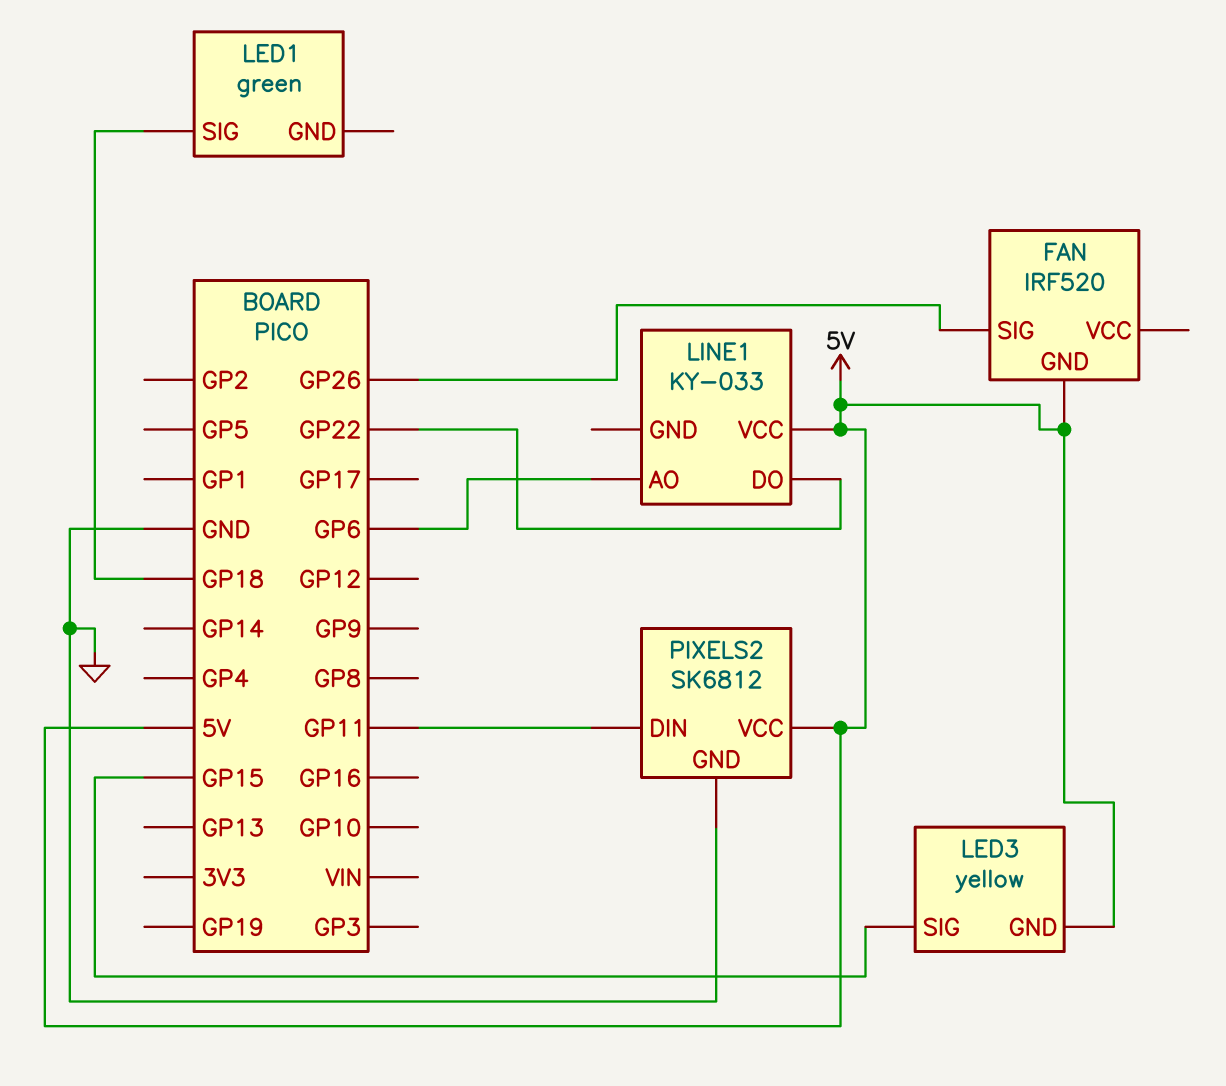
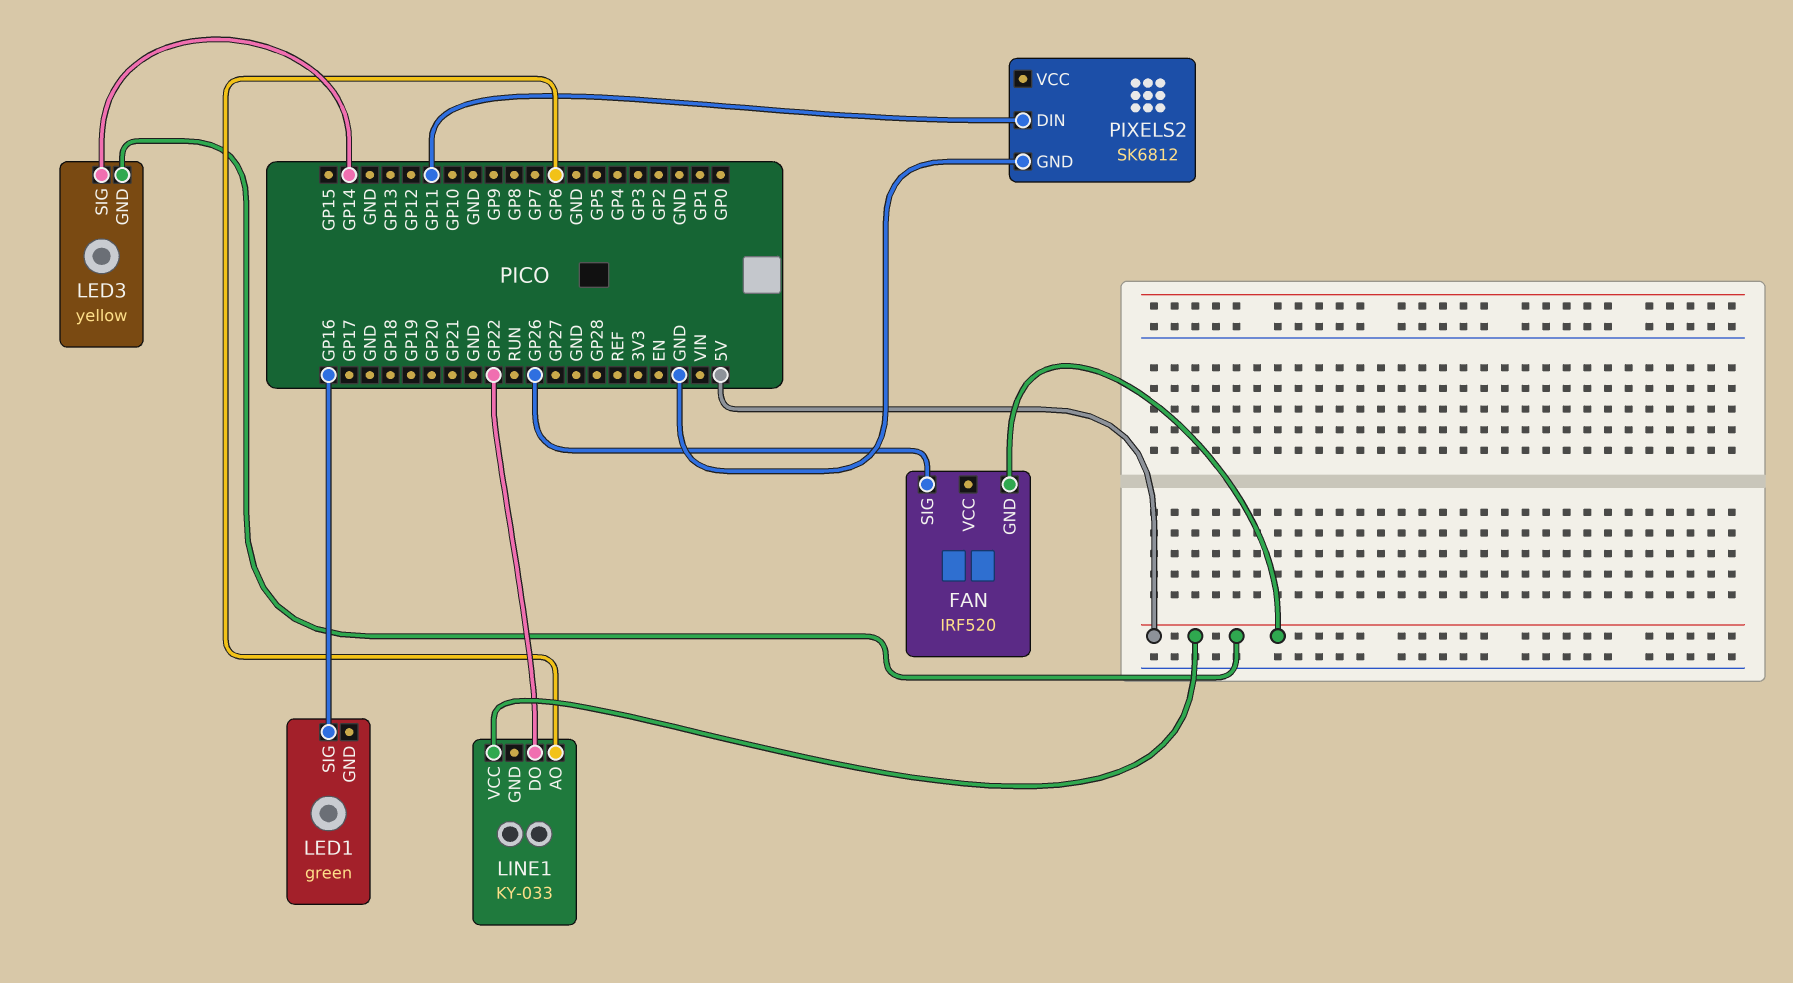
LED1 pin SIG: GP18 -> GP16
LED3 pin SIG: GP15 -> GP14
PIXELS2 pin VCC: 5V -> none

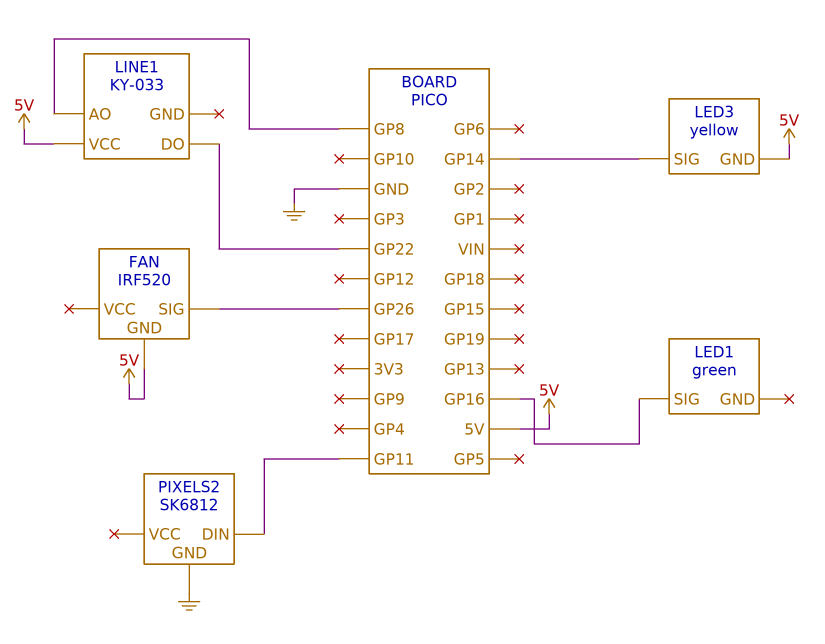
LINE1 pin AO: GP6 -> GP8

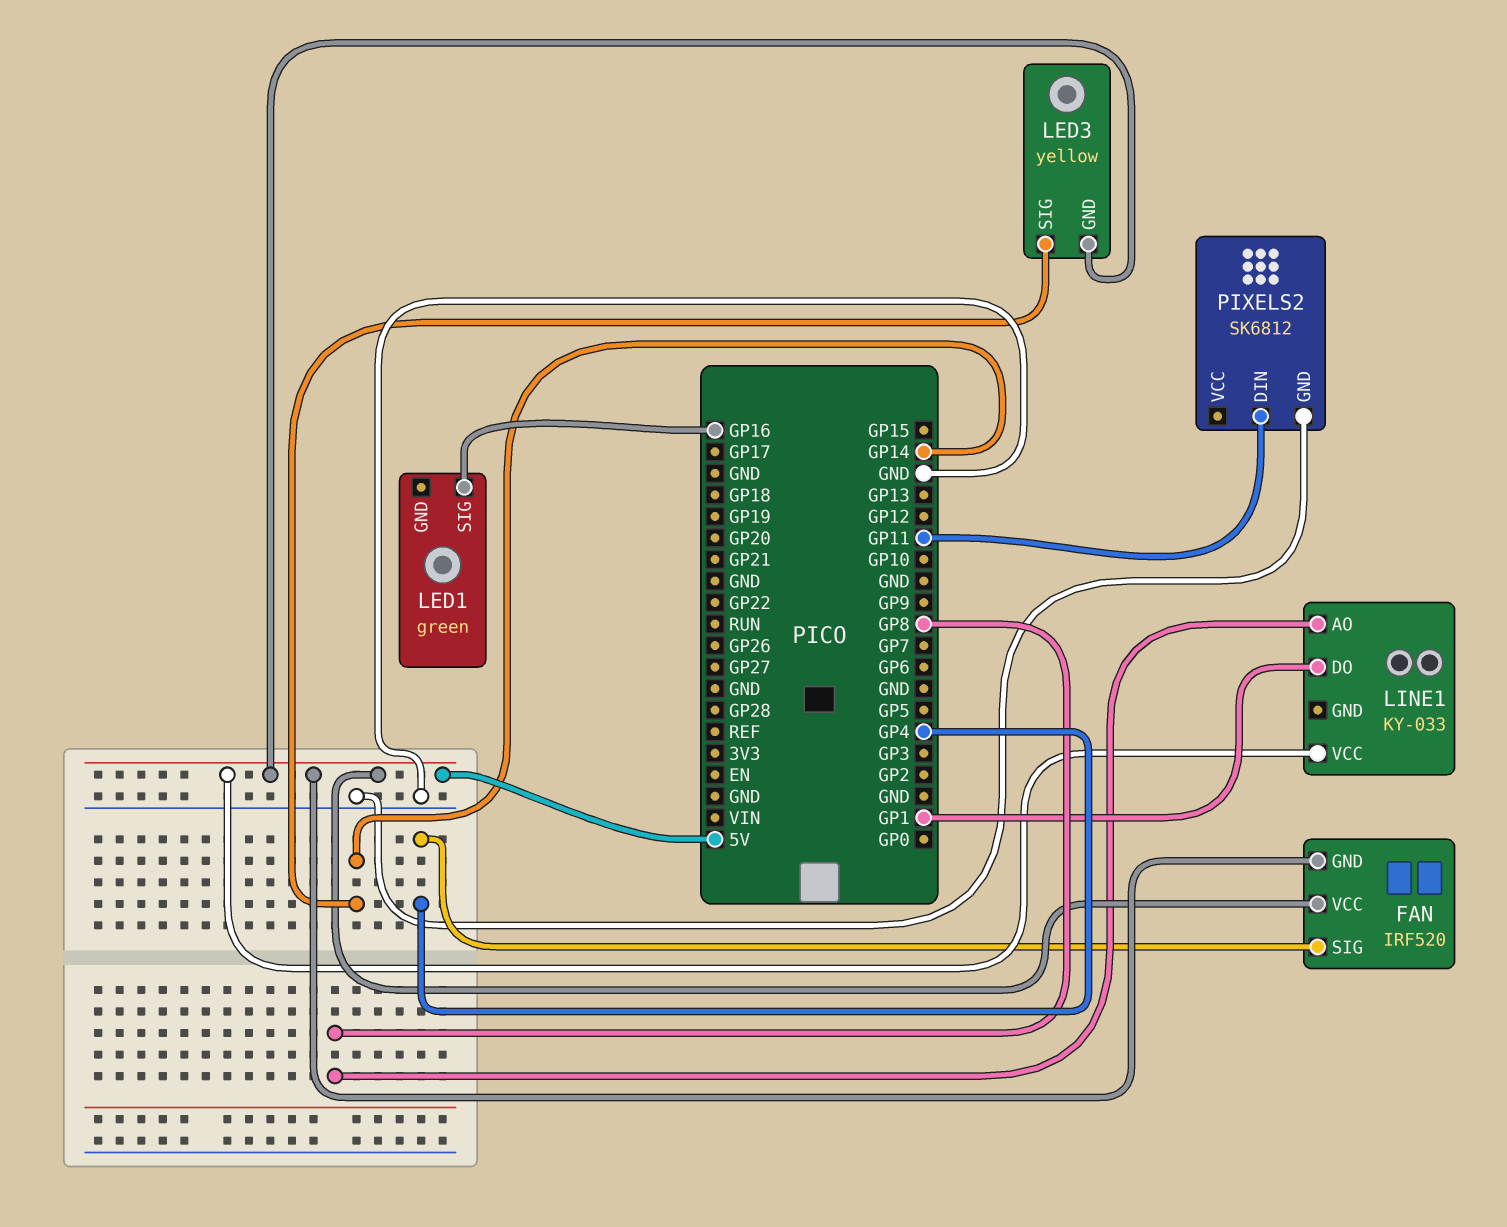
FAN pin SIG: GP26 -> GP4
FAN pin VCC: none -> 5V
LINE1 pin DO: GP22 -> GP1

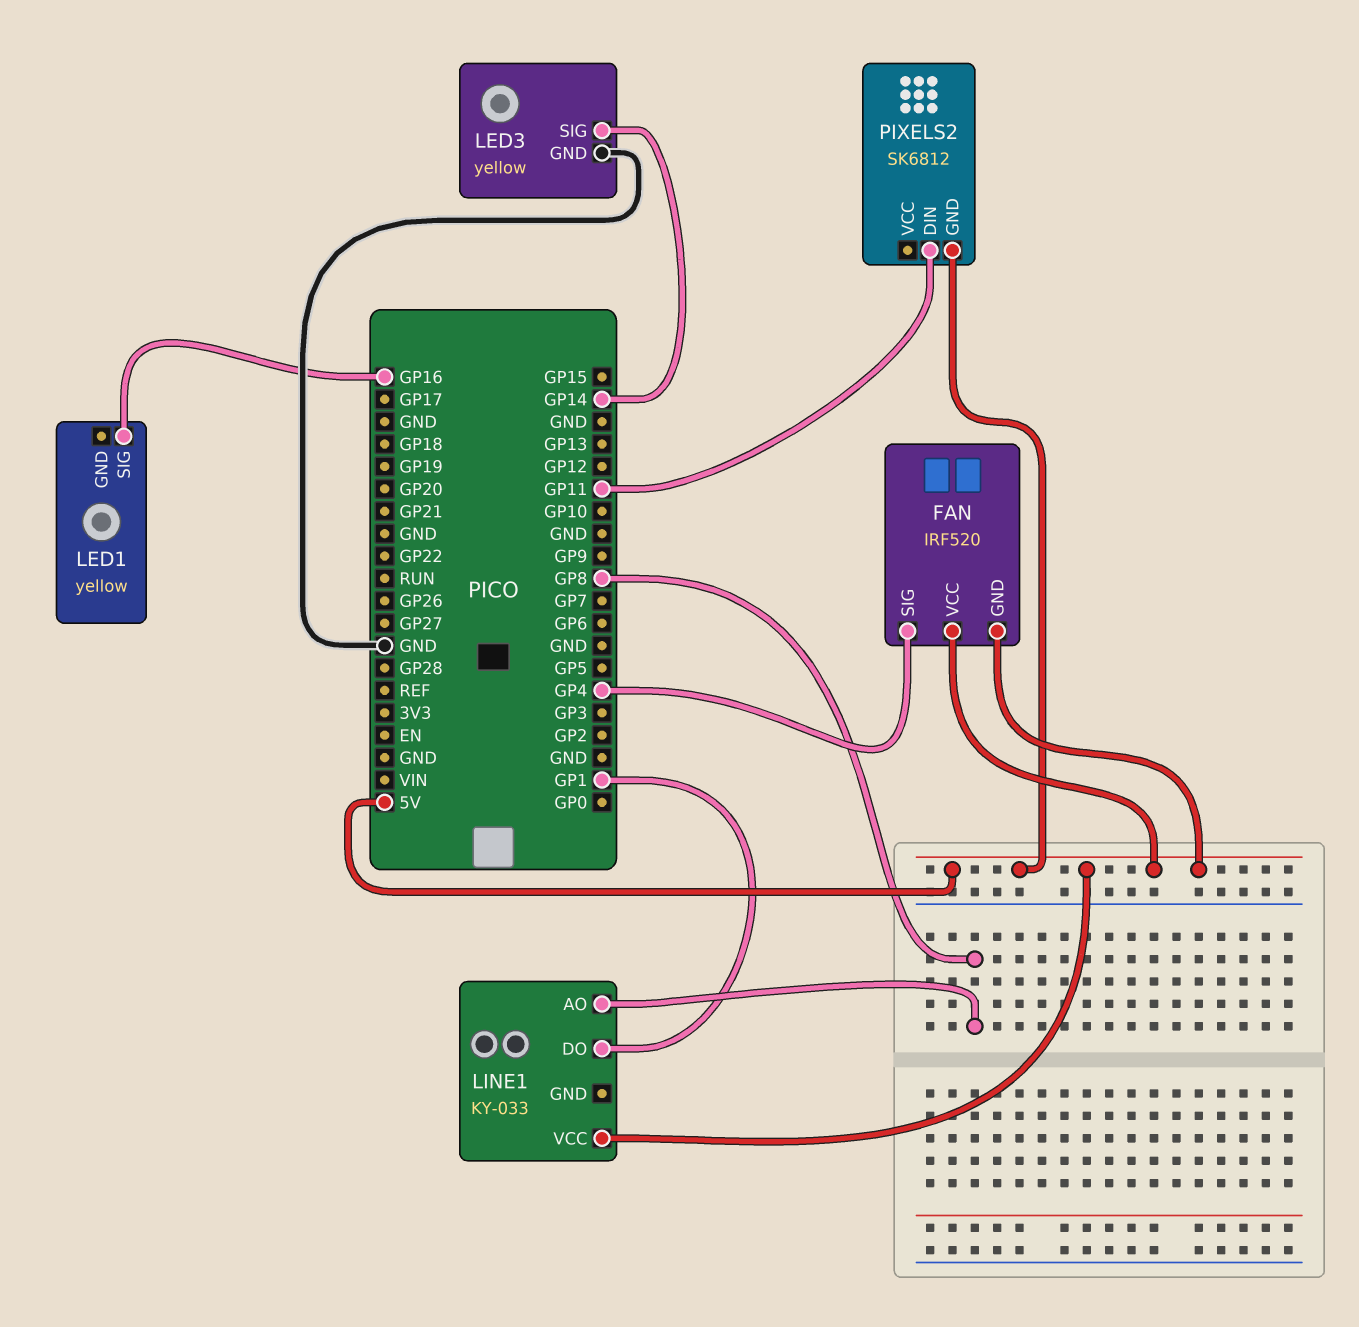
LED1: green -> yellow
LED3 pin GND: 5V -> GND
PIXELS2 pin GND: GND -> 5V

